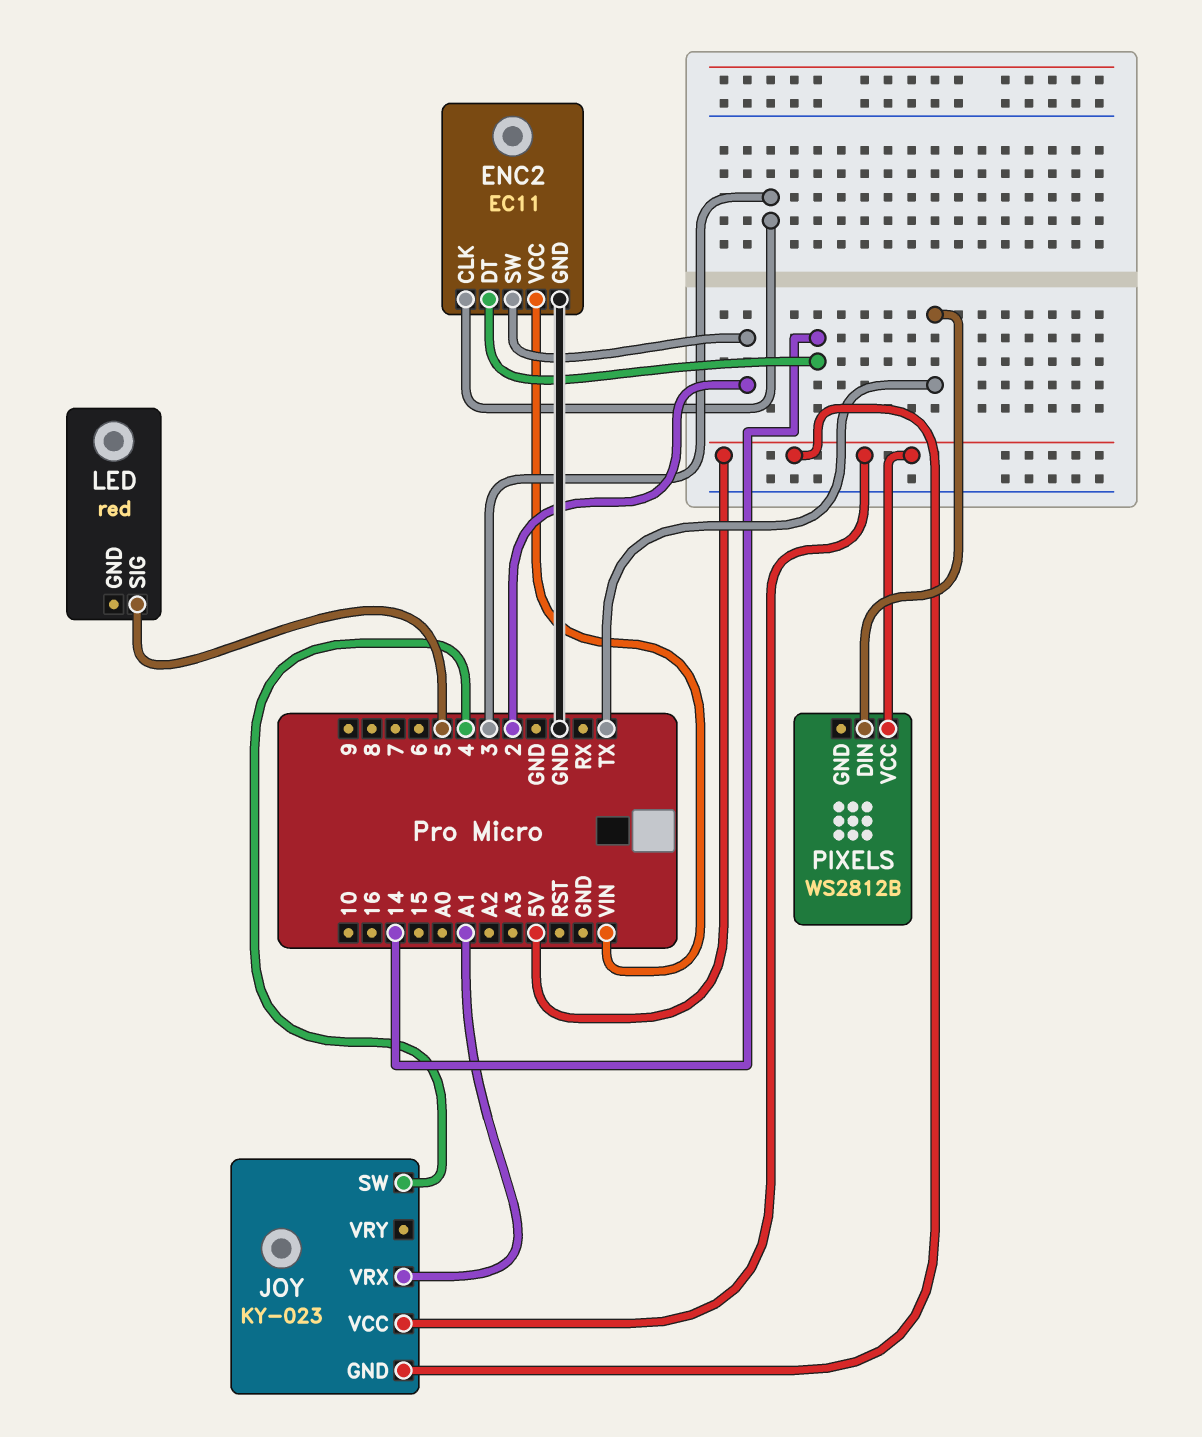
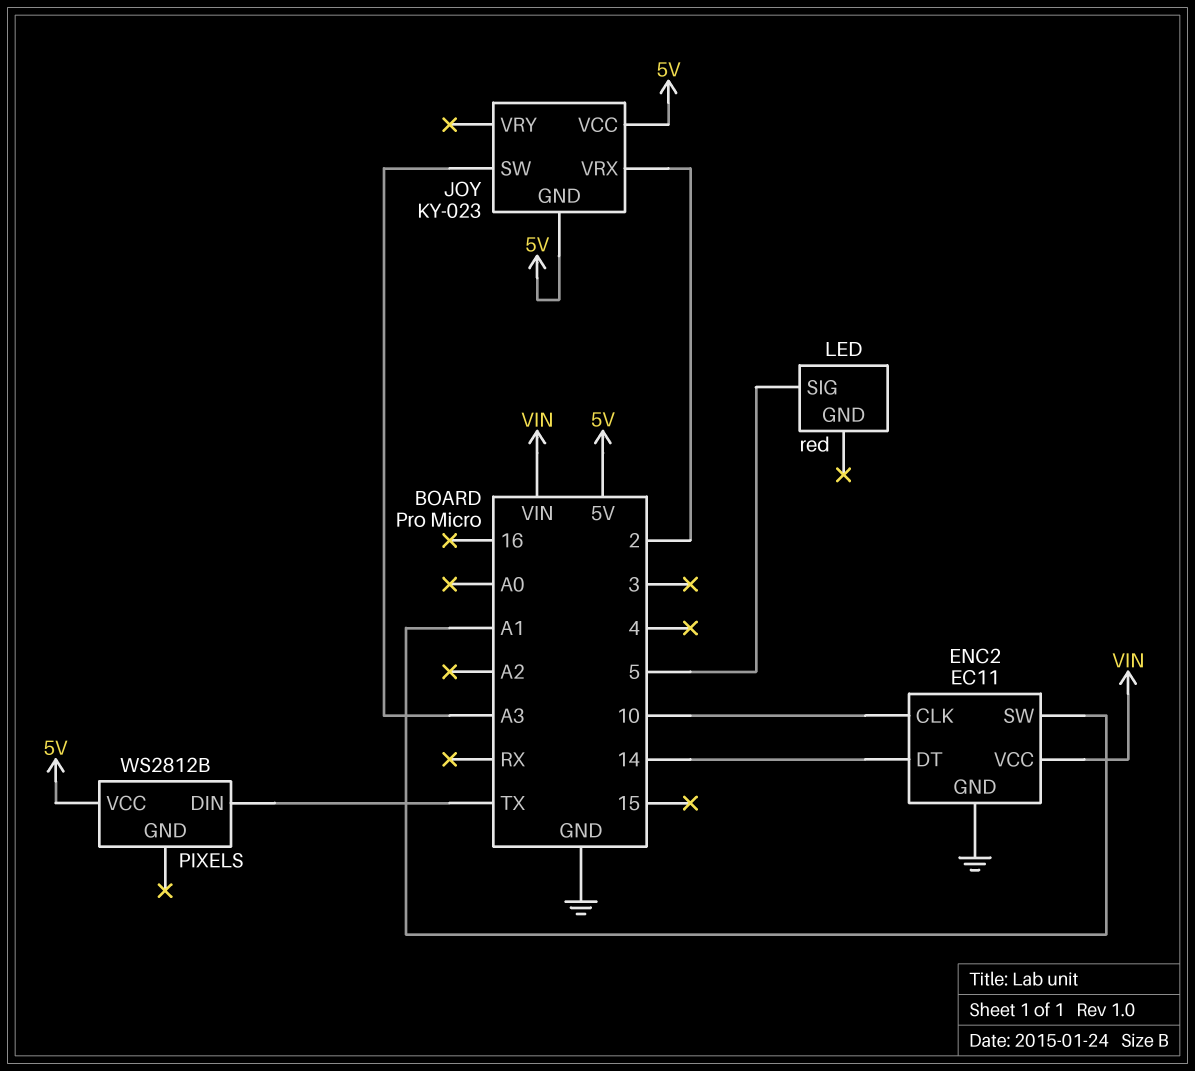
ENC2 pin CLK: 3 -> 10
ENC2 pin SW: 2 -> A1
JOY pin SW: 4 -> A3
JOY pin VRX: A1 -> 2

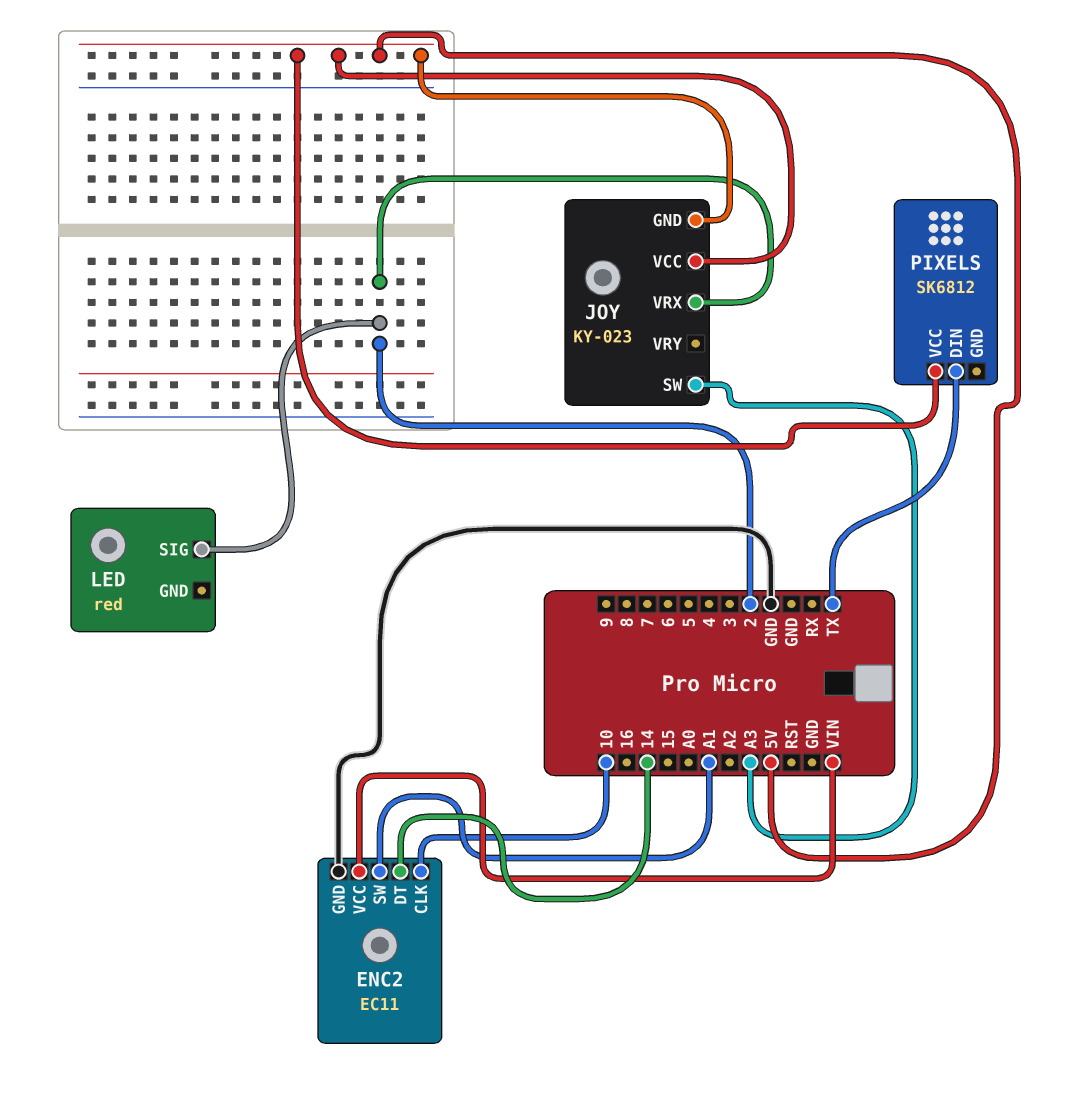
LED pin SIG: 5 -> 2
PIXELS: WS2812B -> SK6812

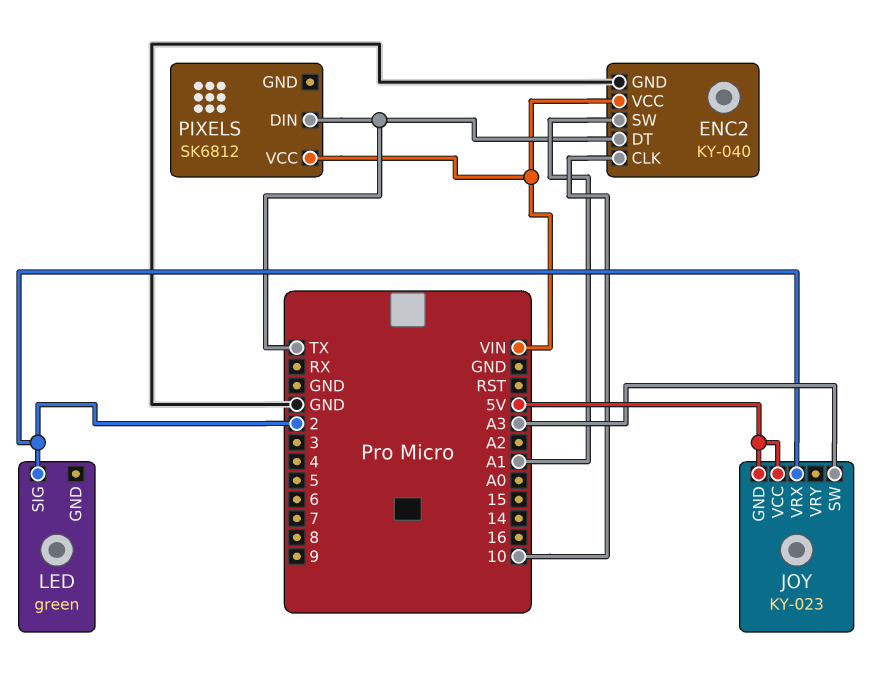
ENC2: EC11 -> KY-040
ENC2 pin DT: 14 -> TX
LED: red -> green
PIXELS pin VCC: 5V -> VIN

